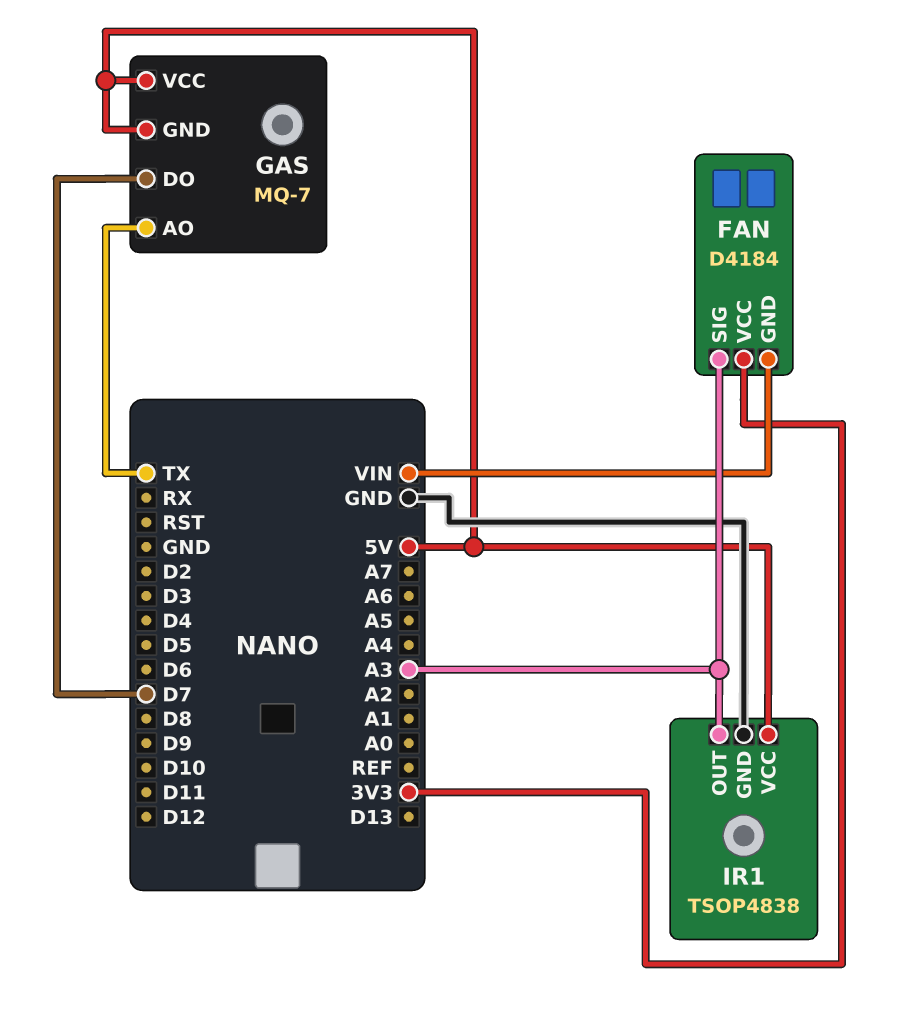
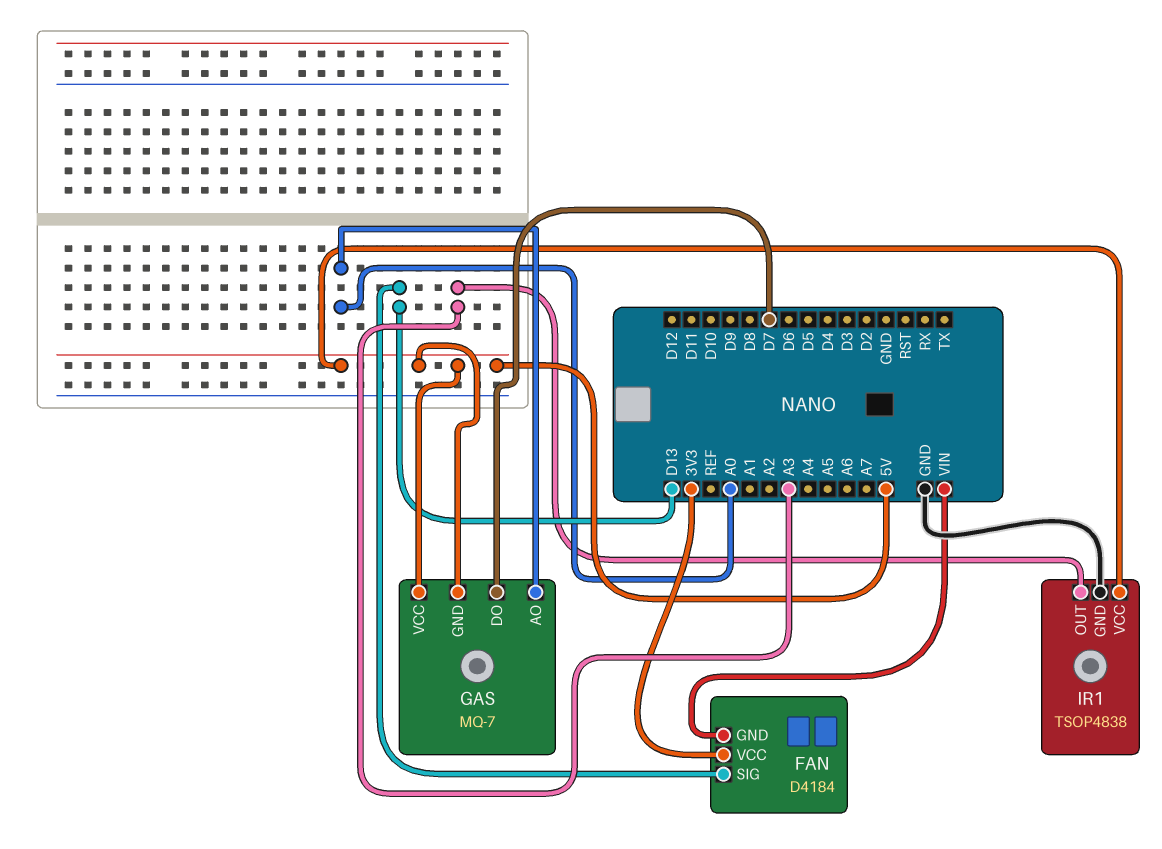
FAN pin SIG: A3 -> D13
GAS pin AO: TX -> A0

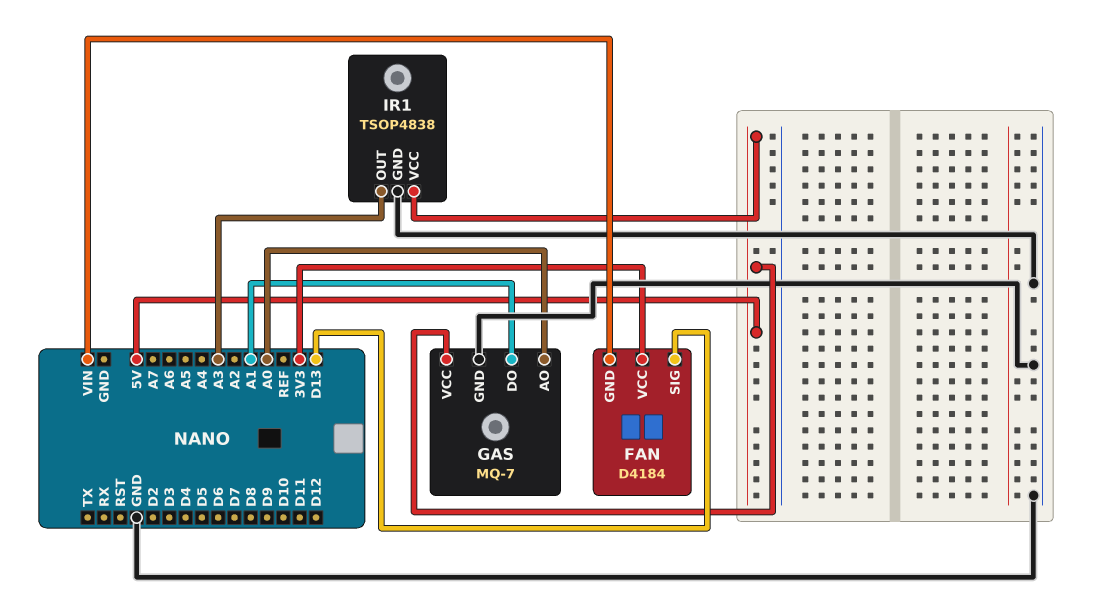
GAS pin DO: D7 -> A1
GAS pin GND: 5V -> GND

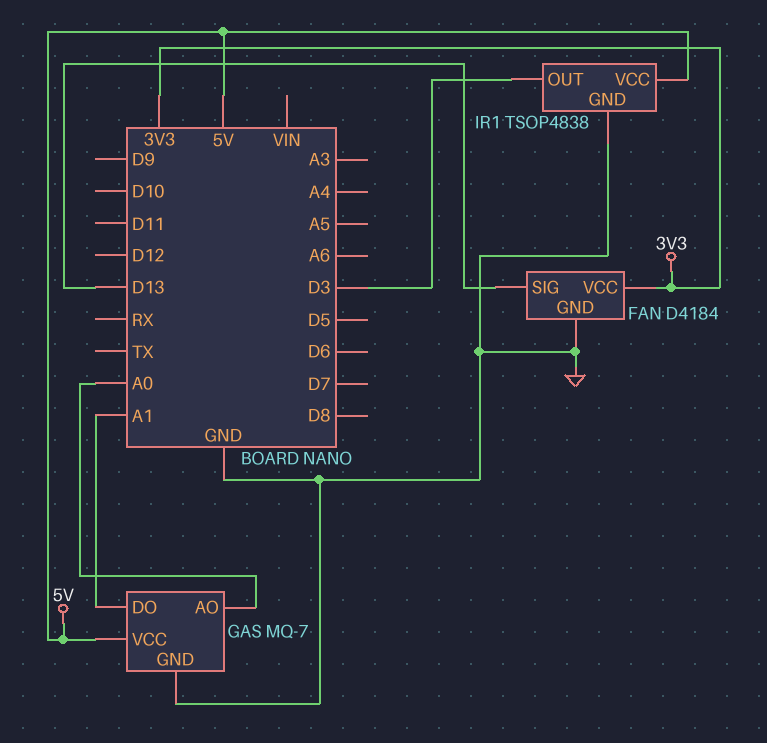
FAN pin GND: VIN -> GND
IR1 pin OUT: A3 -> D3

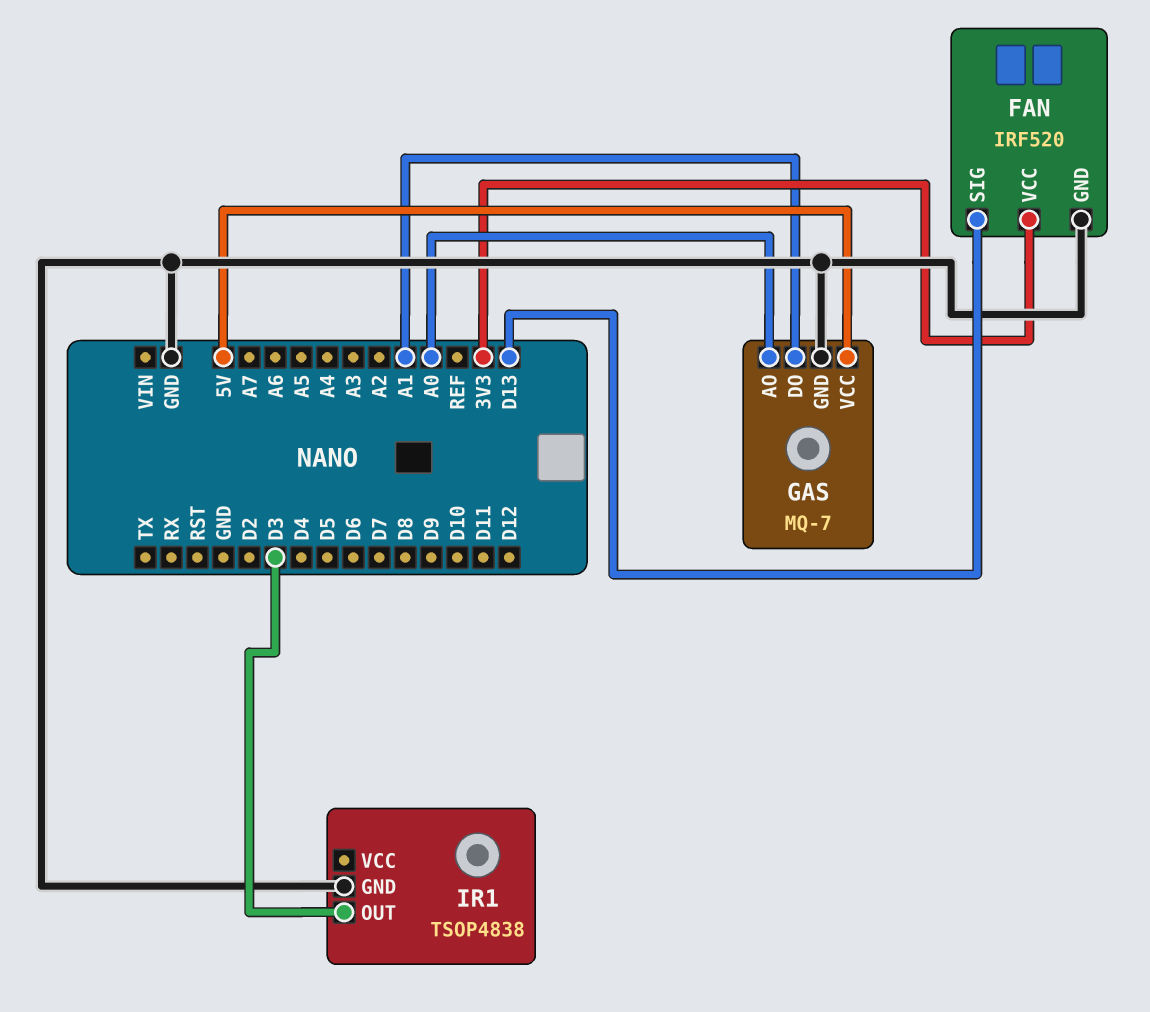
FAN: D4184 -> IRF520
IR1 pin VCC: 5V -> none

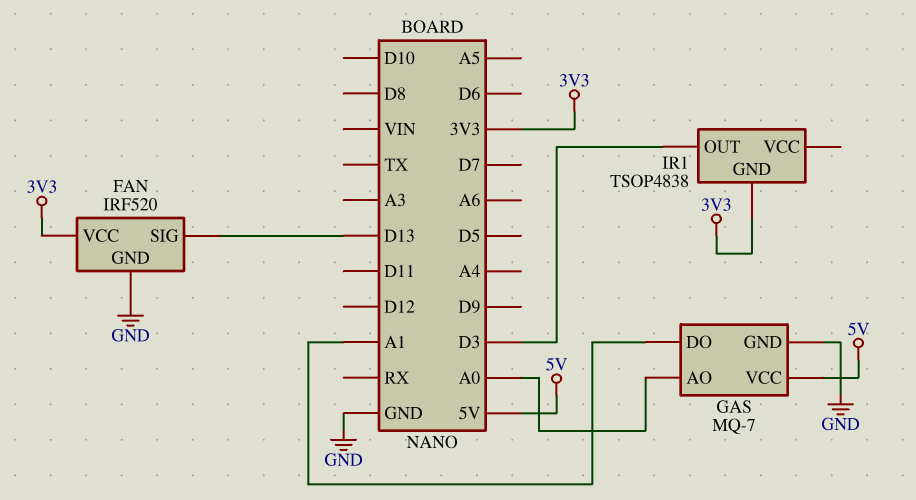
IR1 pin GND: GND -> 3V3

